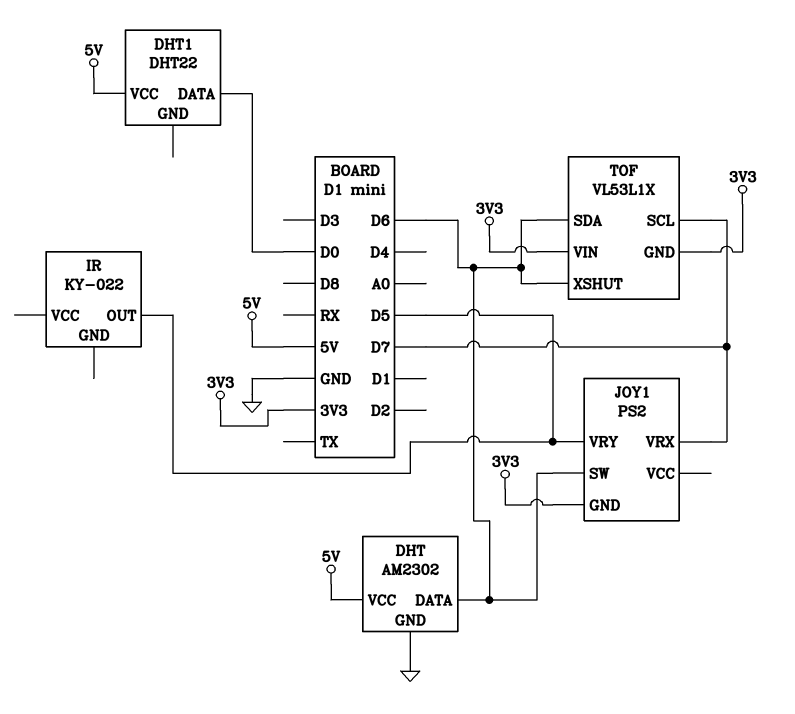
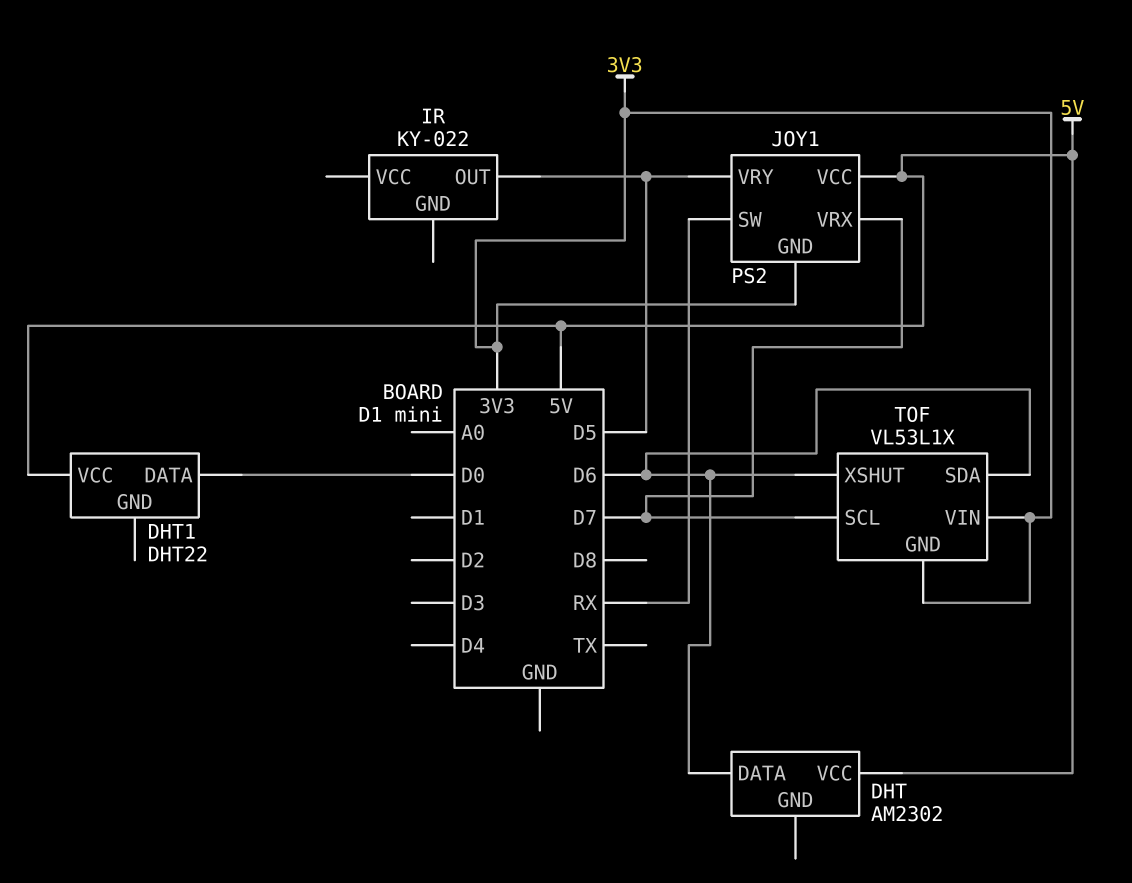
DHT pin GND: GND -> none
JOY1 pin SW: D6 -> RX
JOY1 pin VCC: none -> 5V

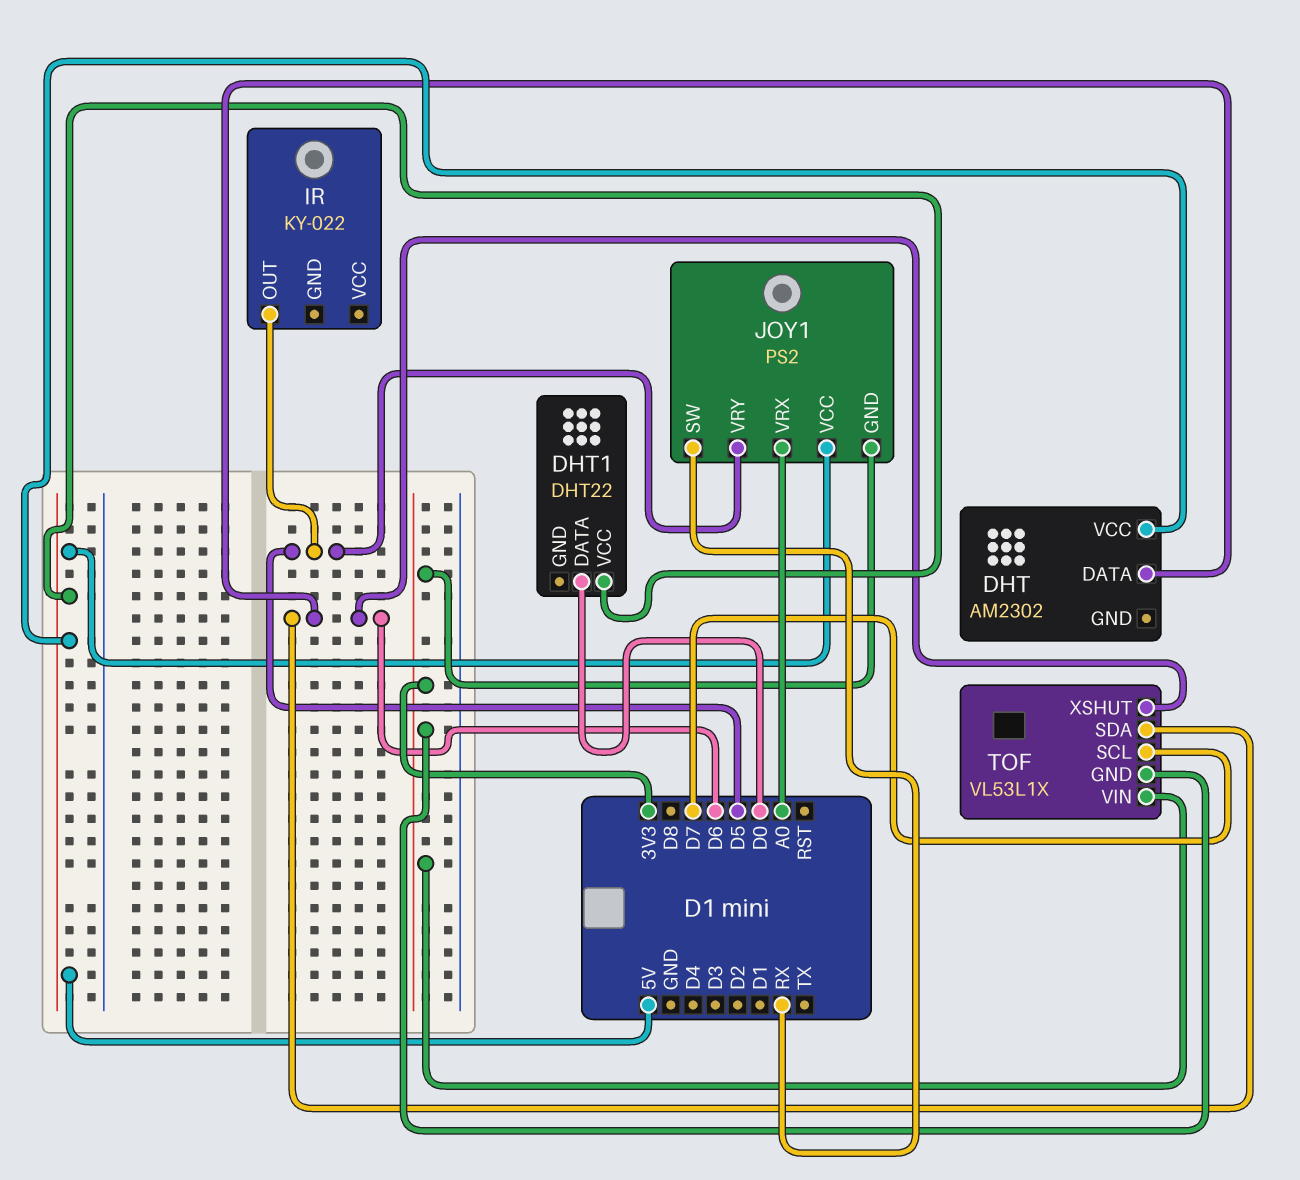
JOY1 pin VRX: D7 -> A0

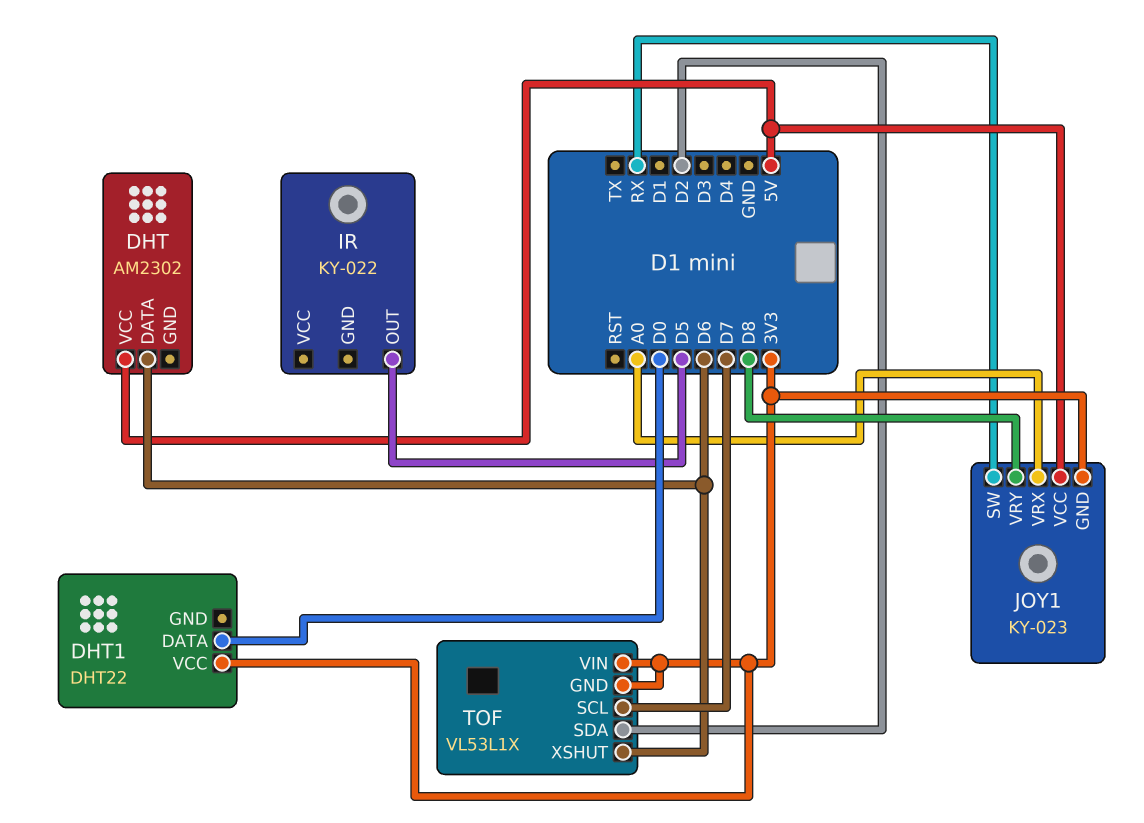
DHT1 pin VCC: 5V -> 3V3
JOY1: PS2 -> KY-023
JOY1 pin VRY: D5 -> D8
TOF pin SDA: D6 -> D2

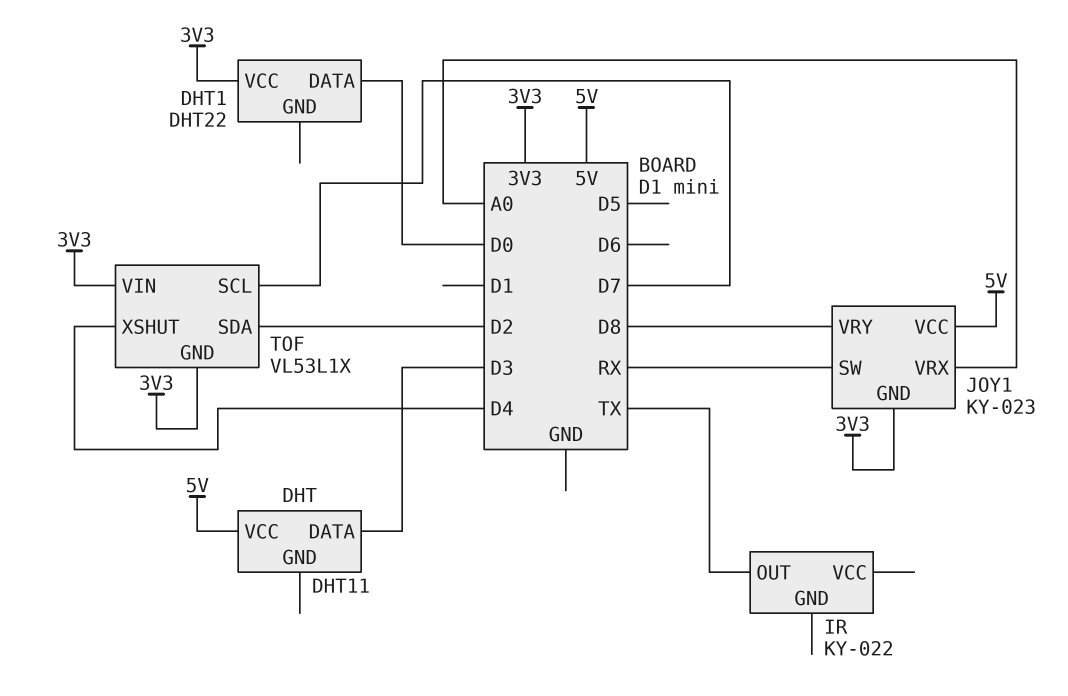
DHT: AM2302 -> DHT11
DHT pin DATA: D6 -> D3
IR pin OUT: D5 -> TX
TOF pin XSHUT: D6 -> D4

